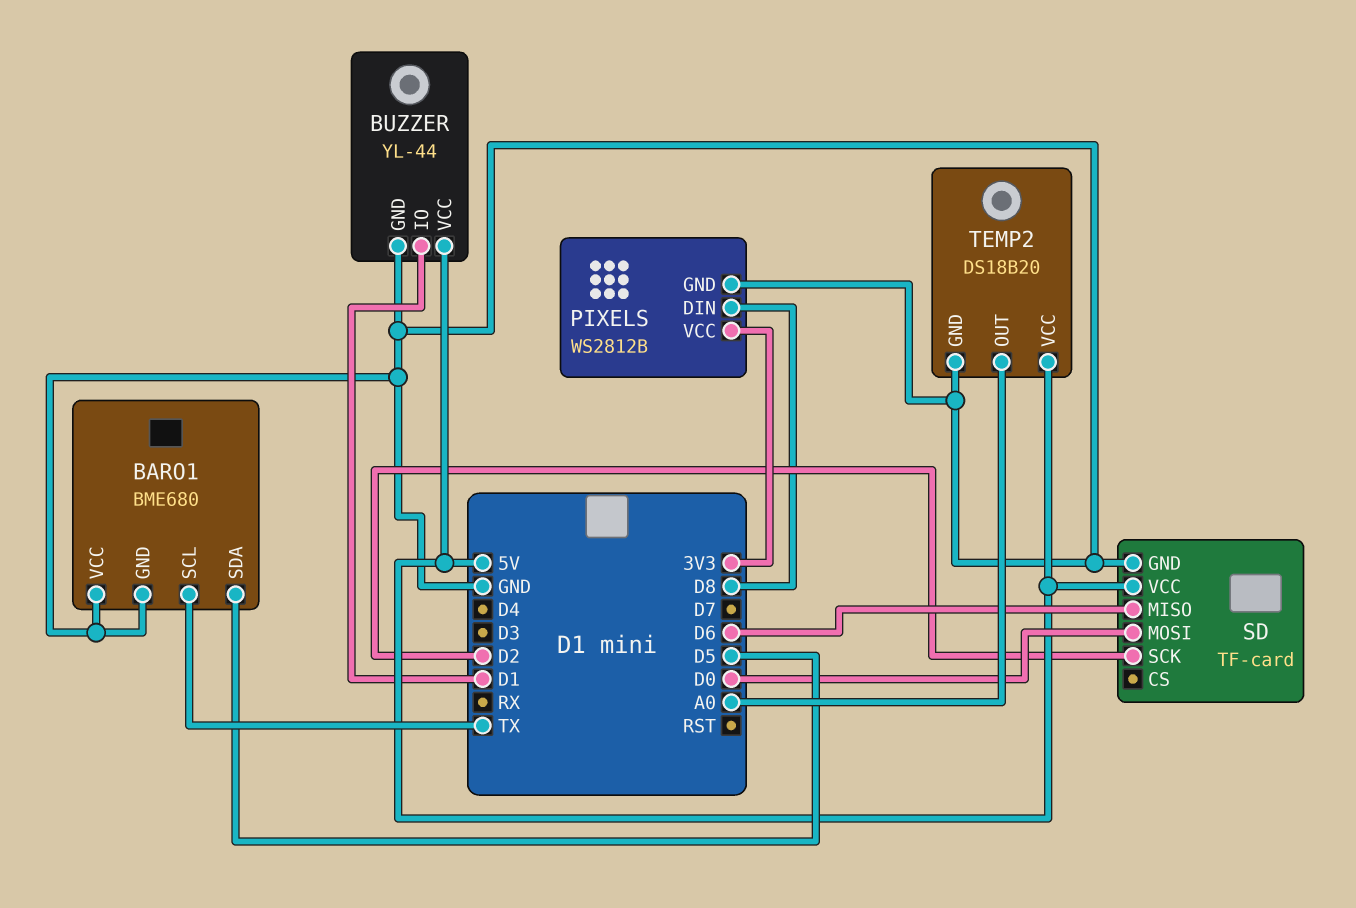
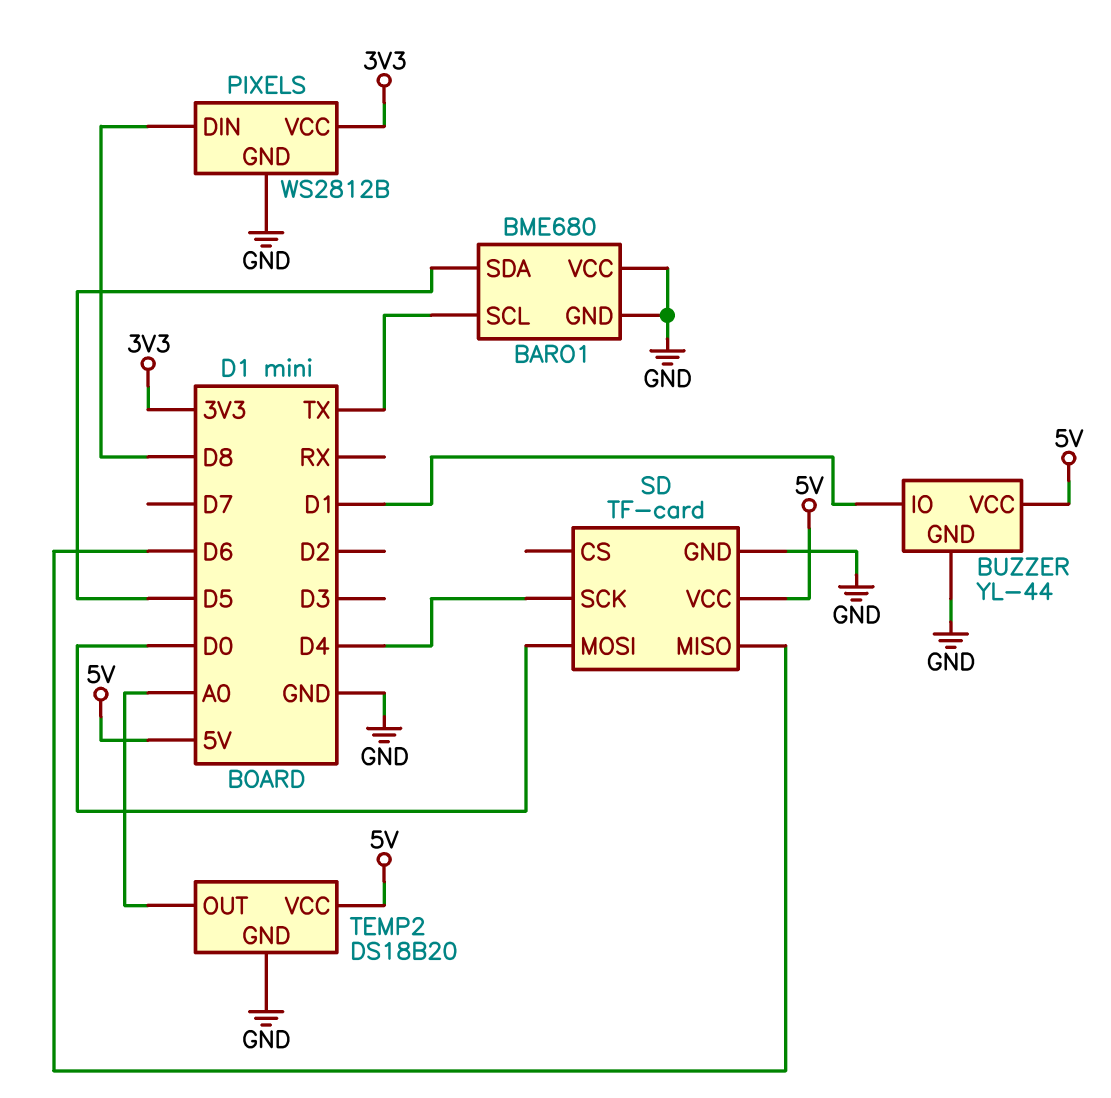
SD pin SCK: D2 -> D4

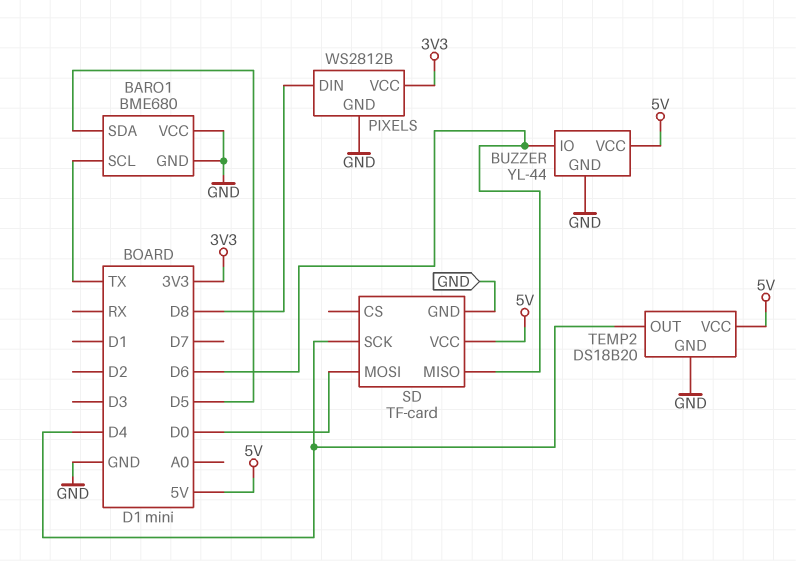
BUZZER pin IO: D1 -> D6
TEMP2 pin OUT: A0 -> D4

